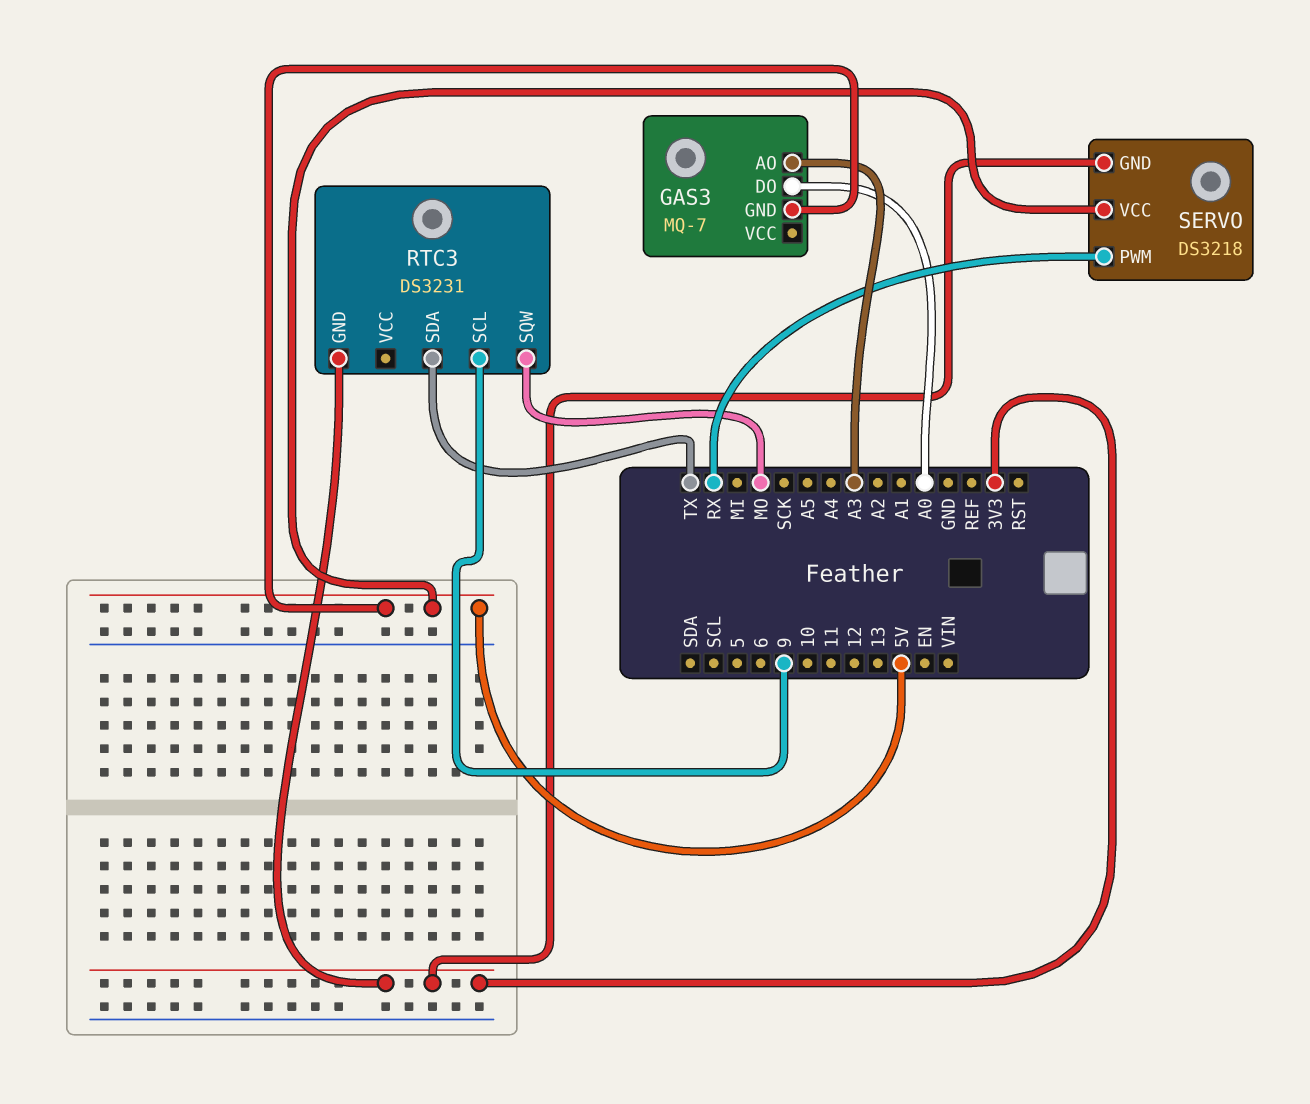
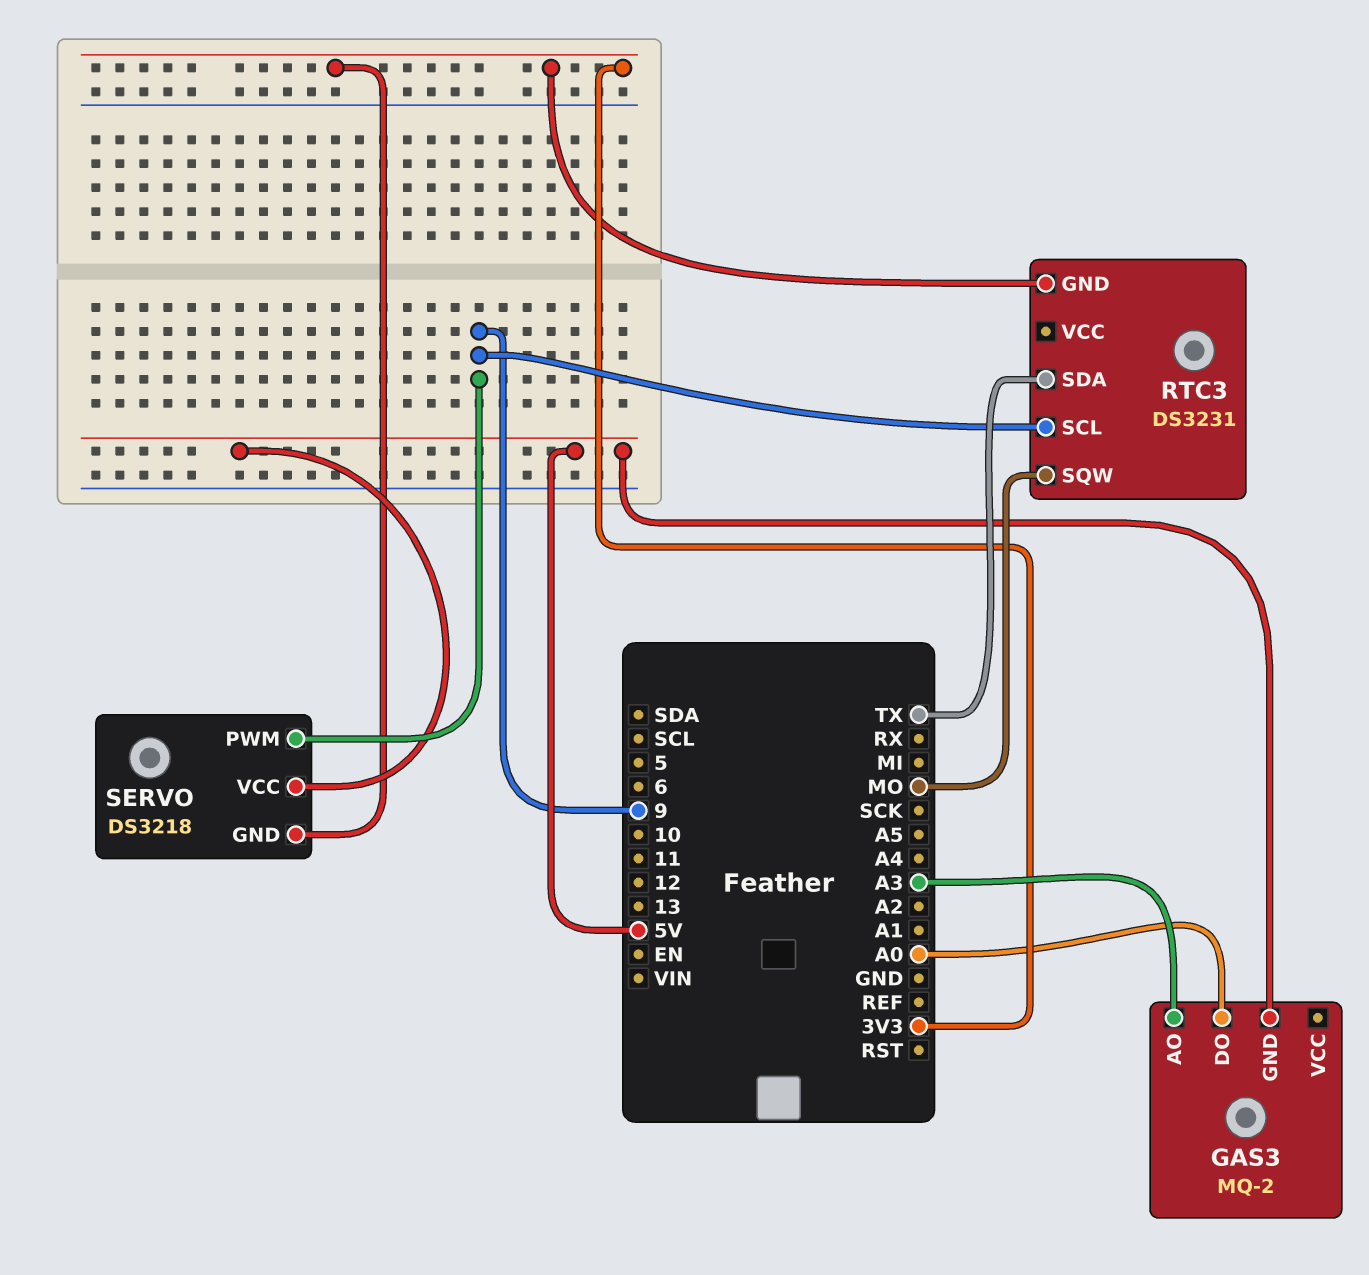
GAS3: MQ-7 -> MQ-2
SERVO pin PWM: RX -> 9

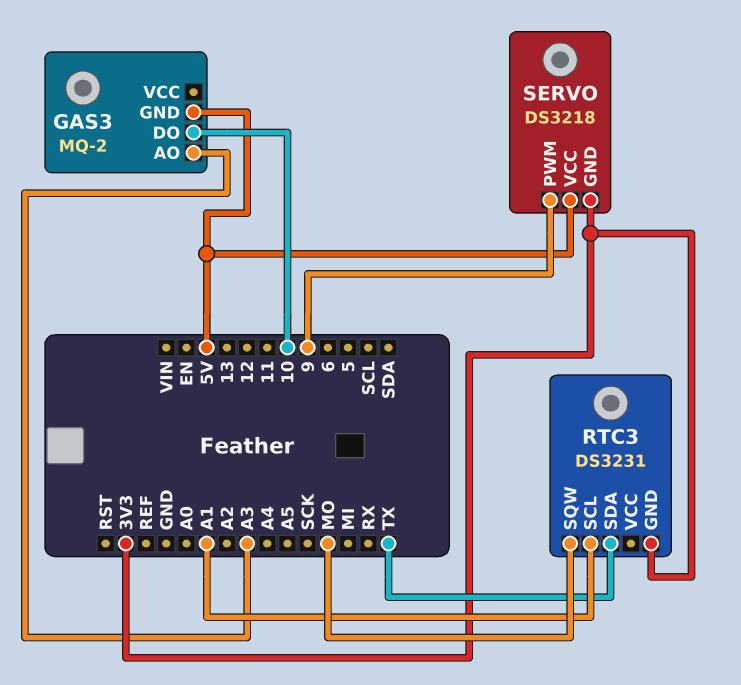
GAS3 pin DO: A0 -> 10
RTC3 pin SCL: 9 -> A1

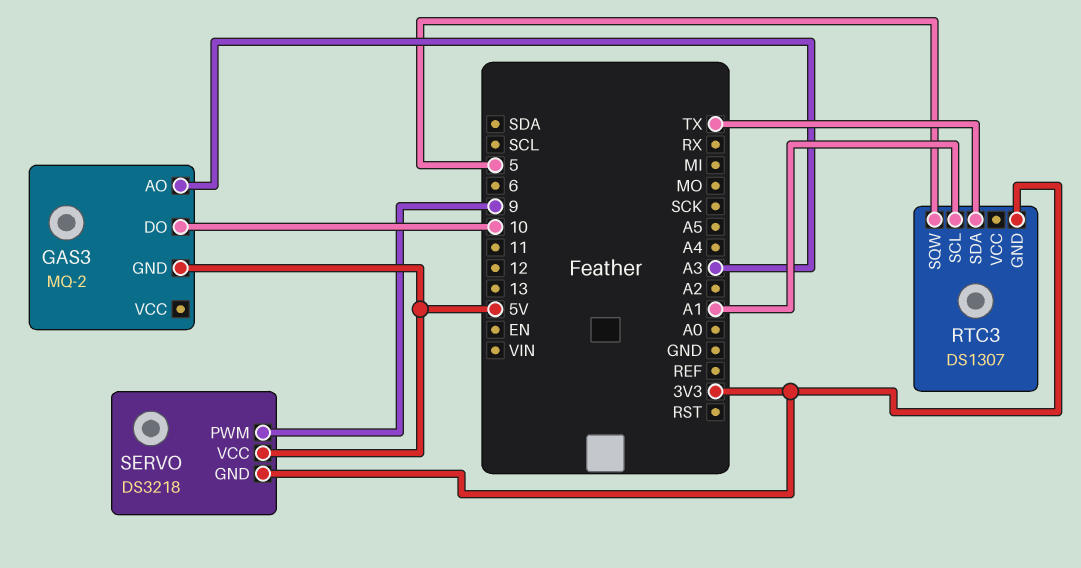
RTC3: DS3231 -> DS1307
RTC3 pin SQW: MO -> 5

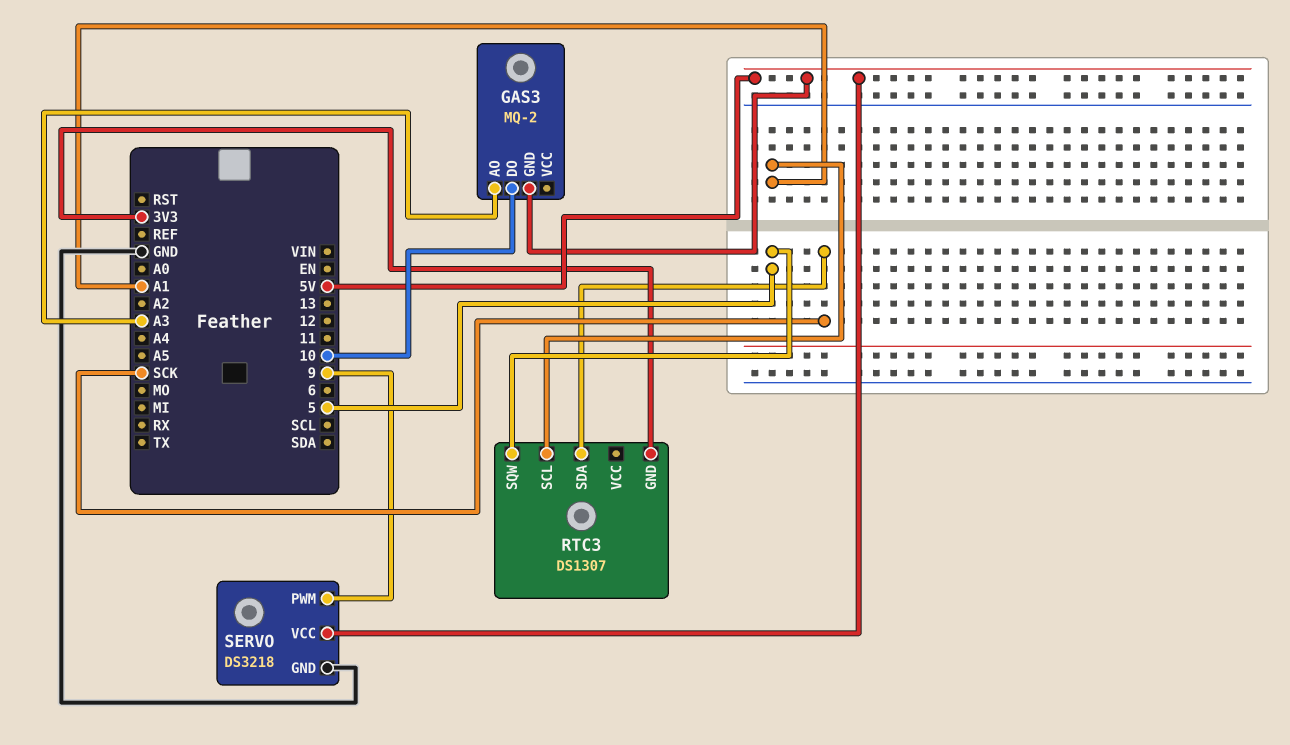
RTC3 pin SDA: TX -> SCK
SERVO pin GND: 3V3 -> GND

